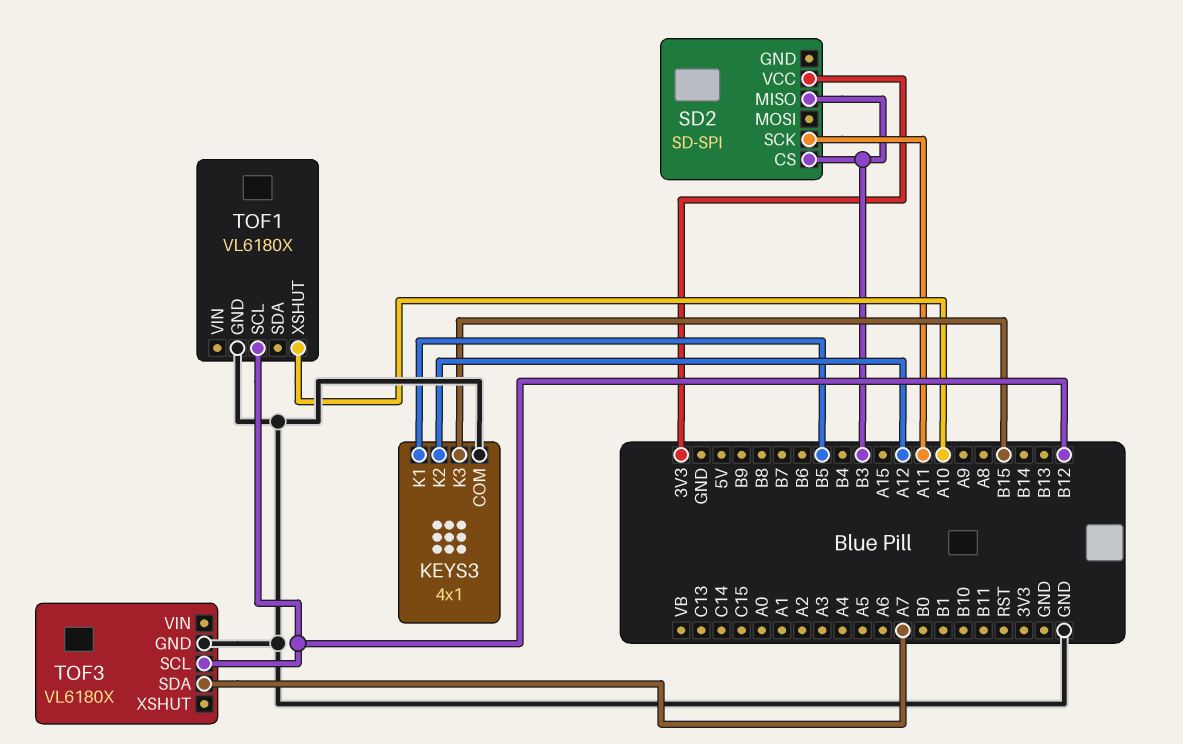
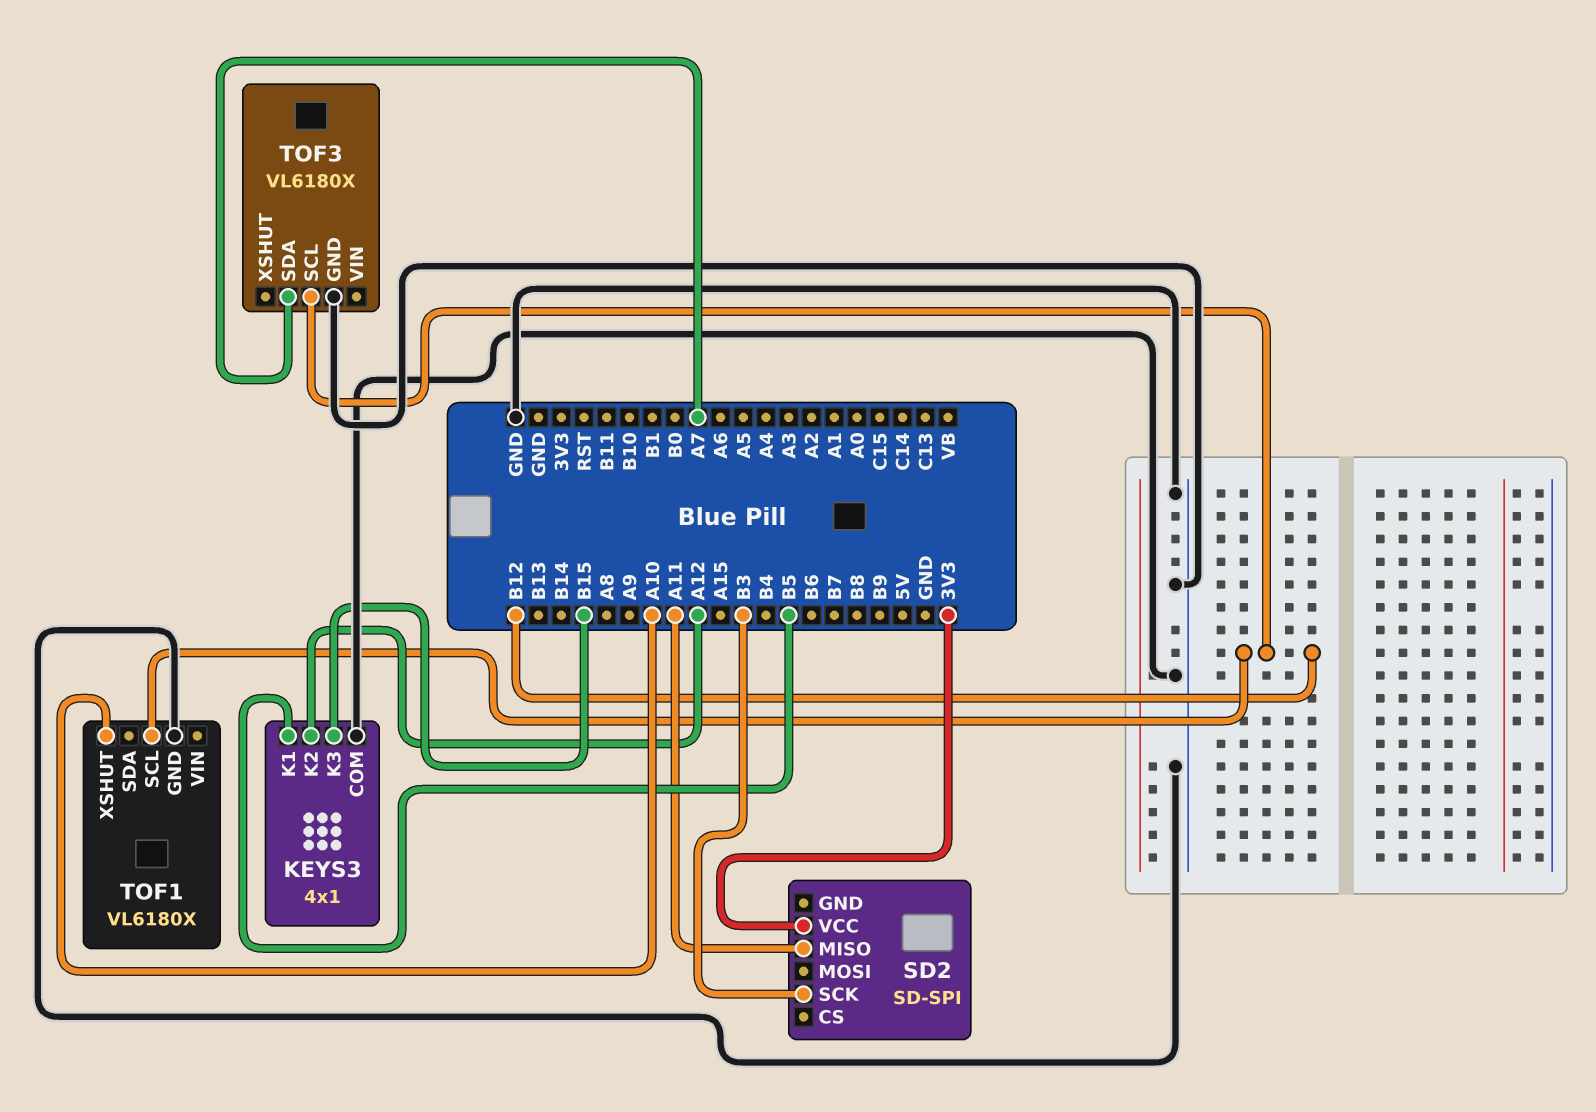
SD2 pin CS: B3 -> none
SD2 pin MISO: B3 -> A11
SD2 pin SCK: A11 -> B3

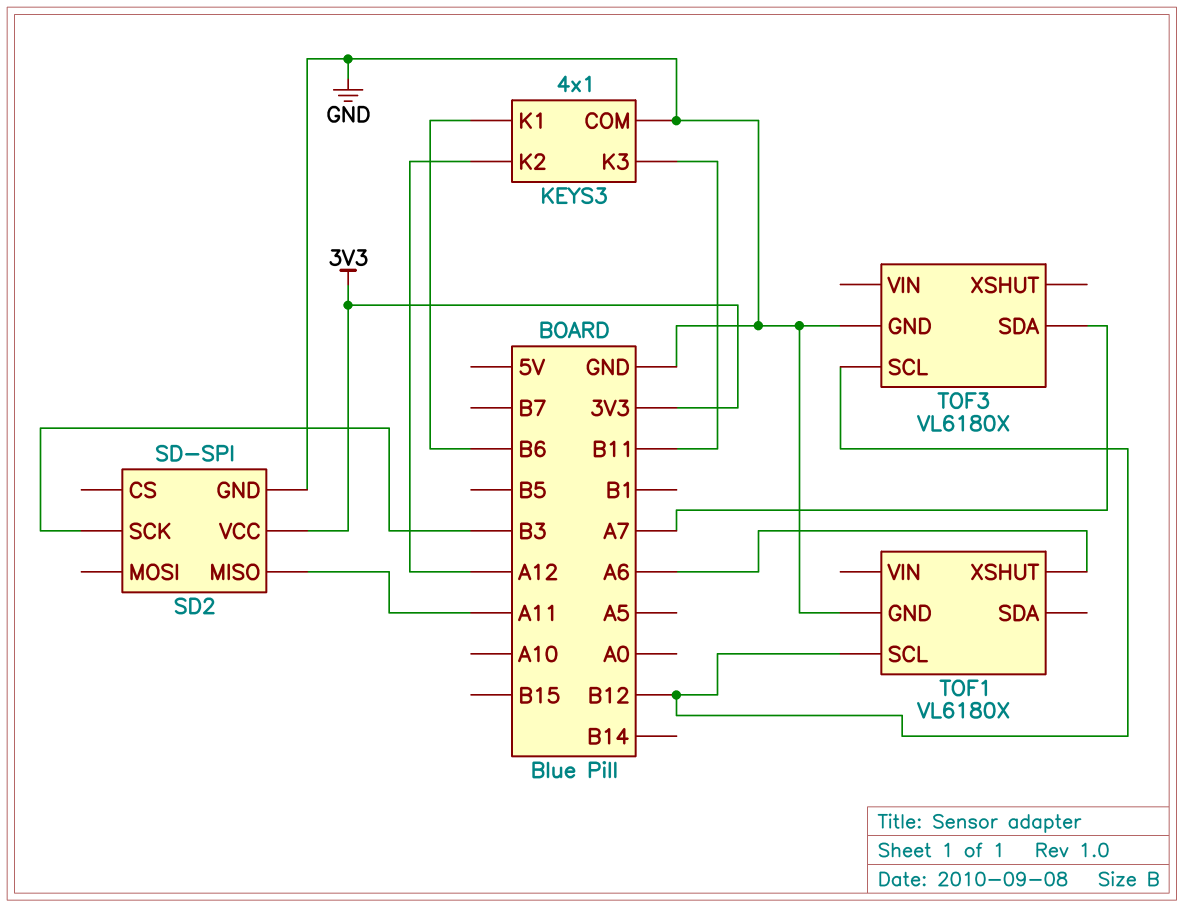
KEYS3 pin K1: B5 -> B6
KEYS3 pin K3: B15 -> B11
SD2 pin GND: none -> GND
TOF1 pin XSHUT: A10 -> A6

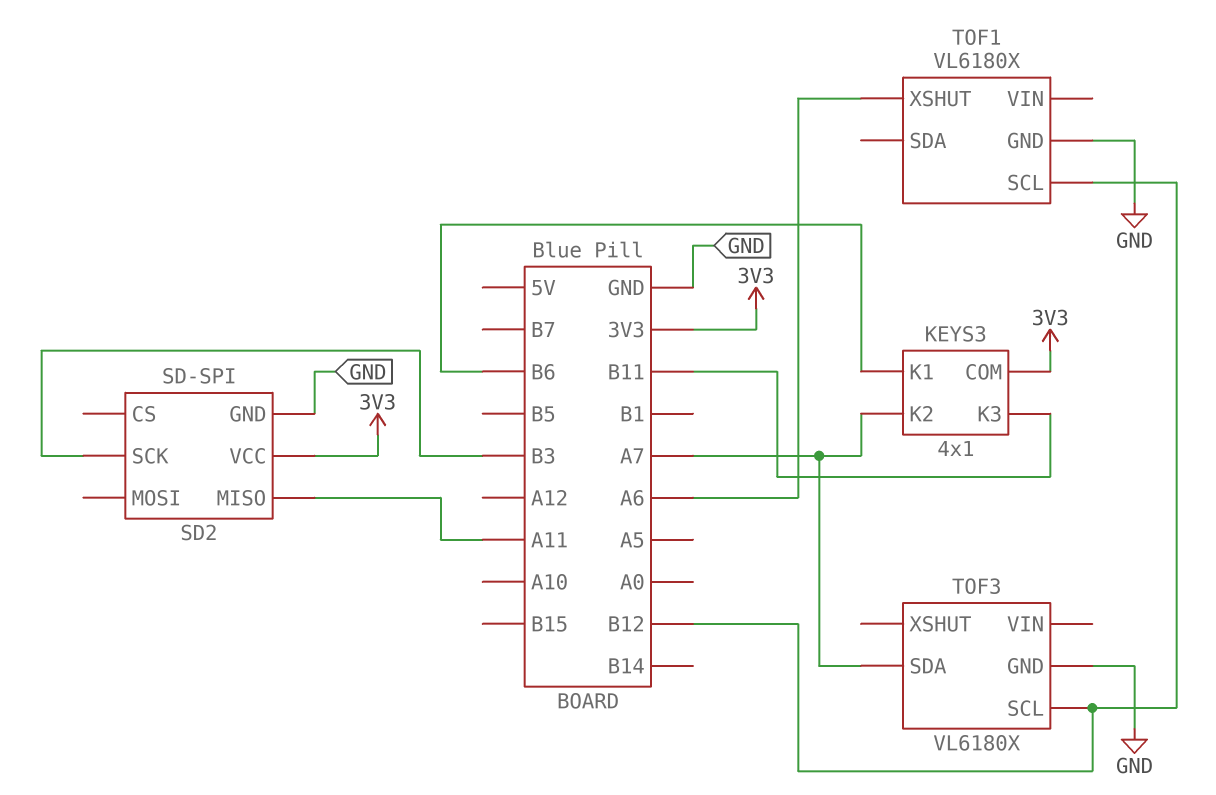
KEYS3 pin COM: GND -> 3V3
KEYS3 pin K2: A12 -> A7

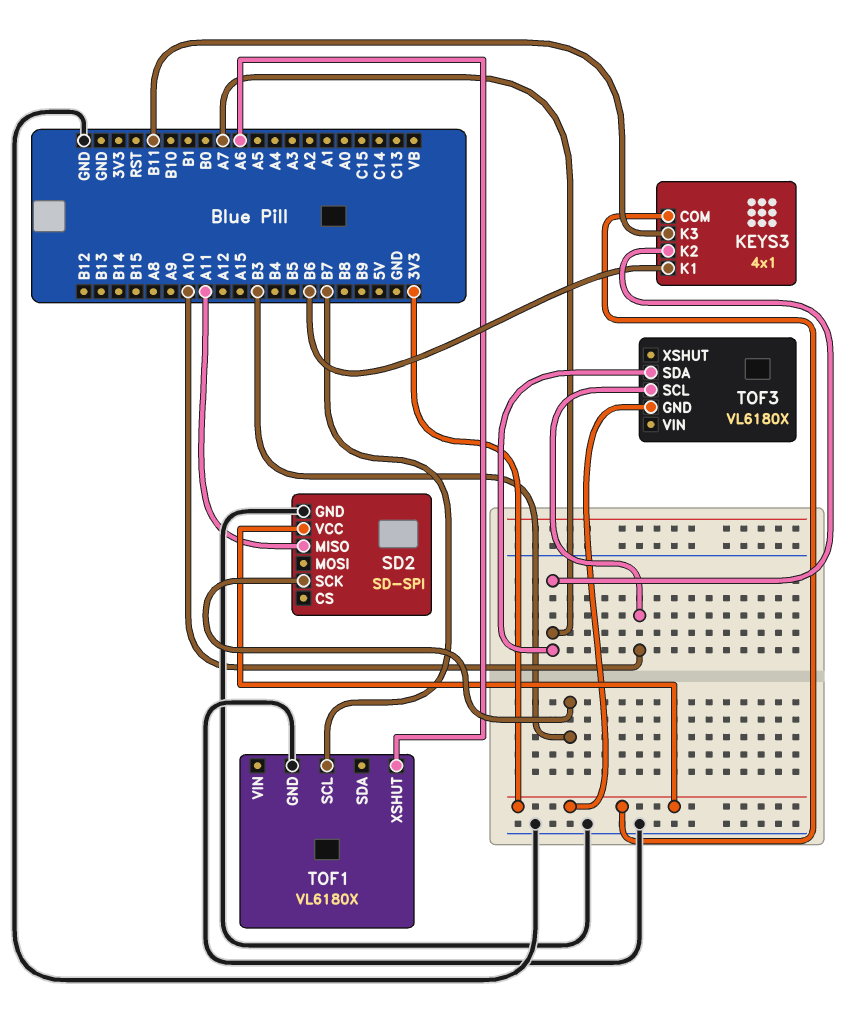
TOF1 pin SCL: B12 -> B7
TOF3 pin GND: GND -> 3V3
TOF3 pin SCL: B12 -> A10

